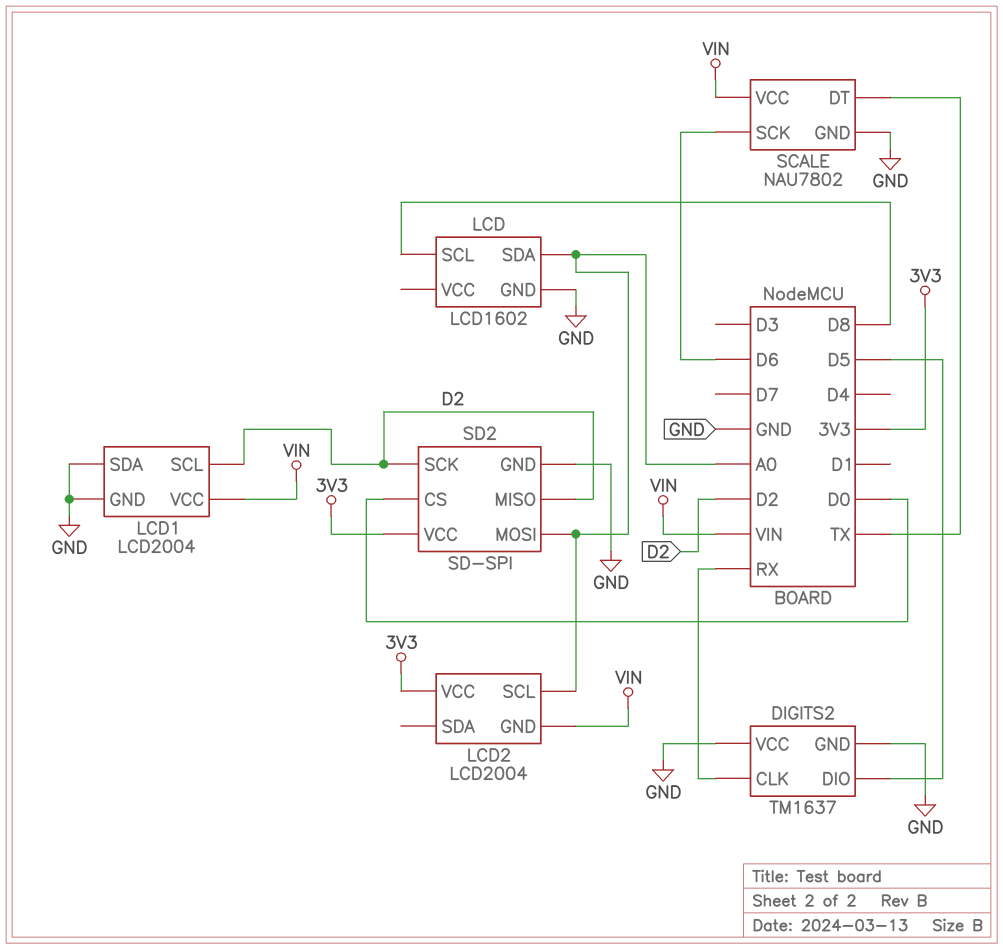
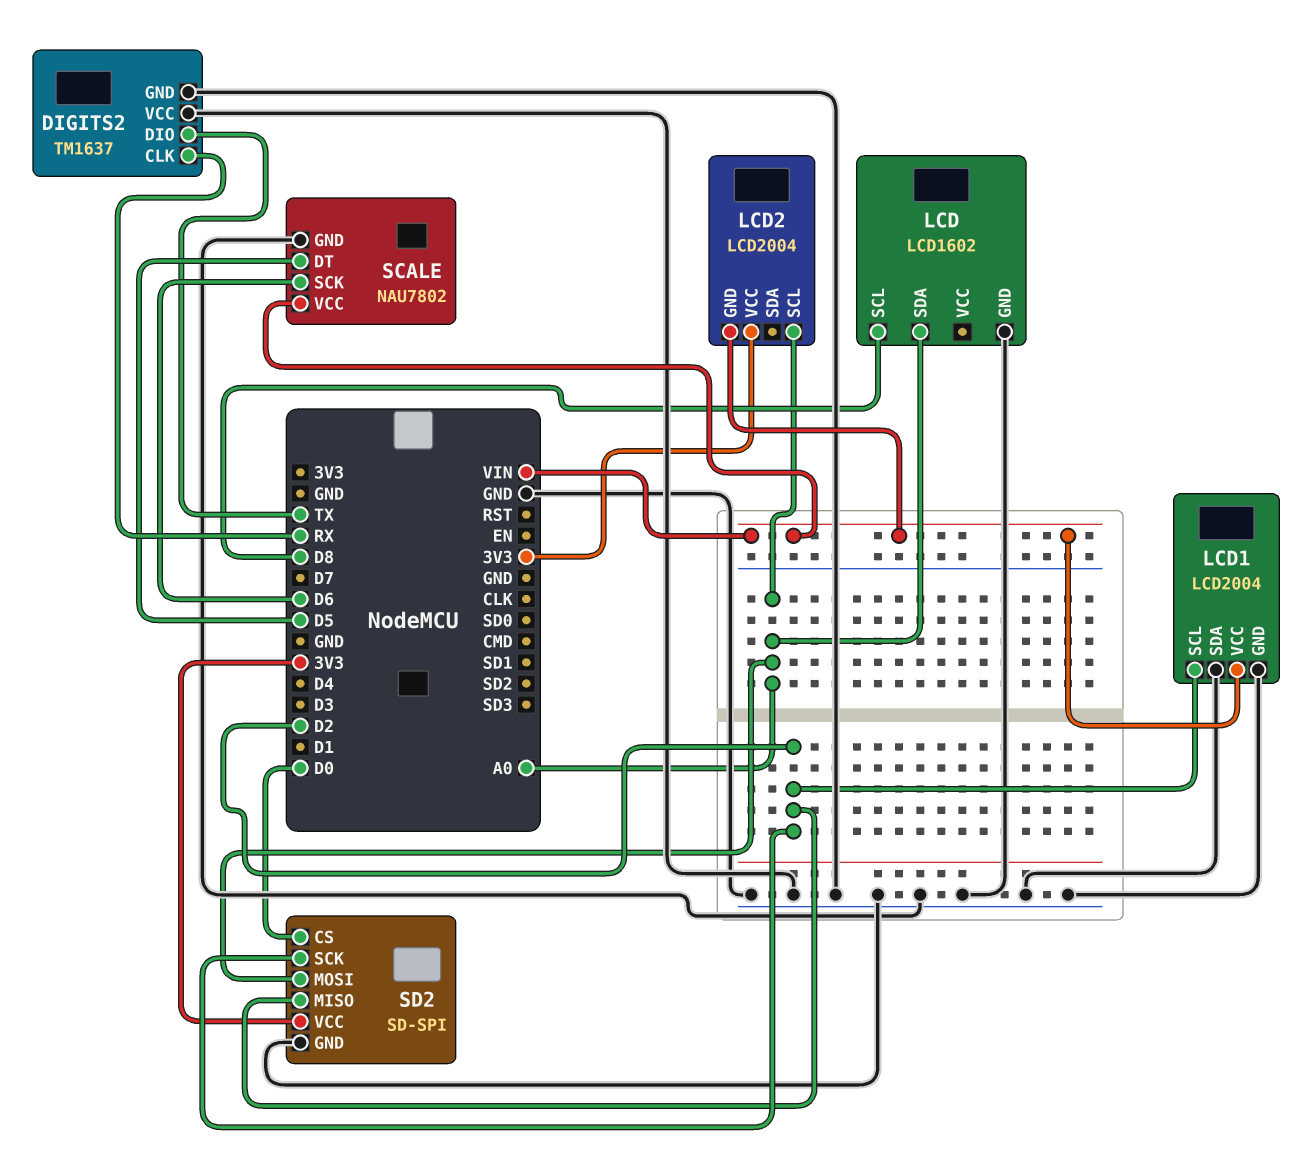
DIGITS2 pin DIO: D5 -> TX
SCALE pin DT: TX -> D5

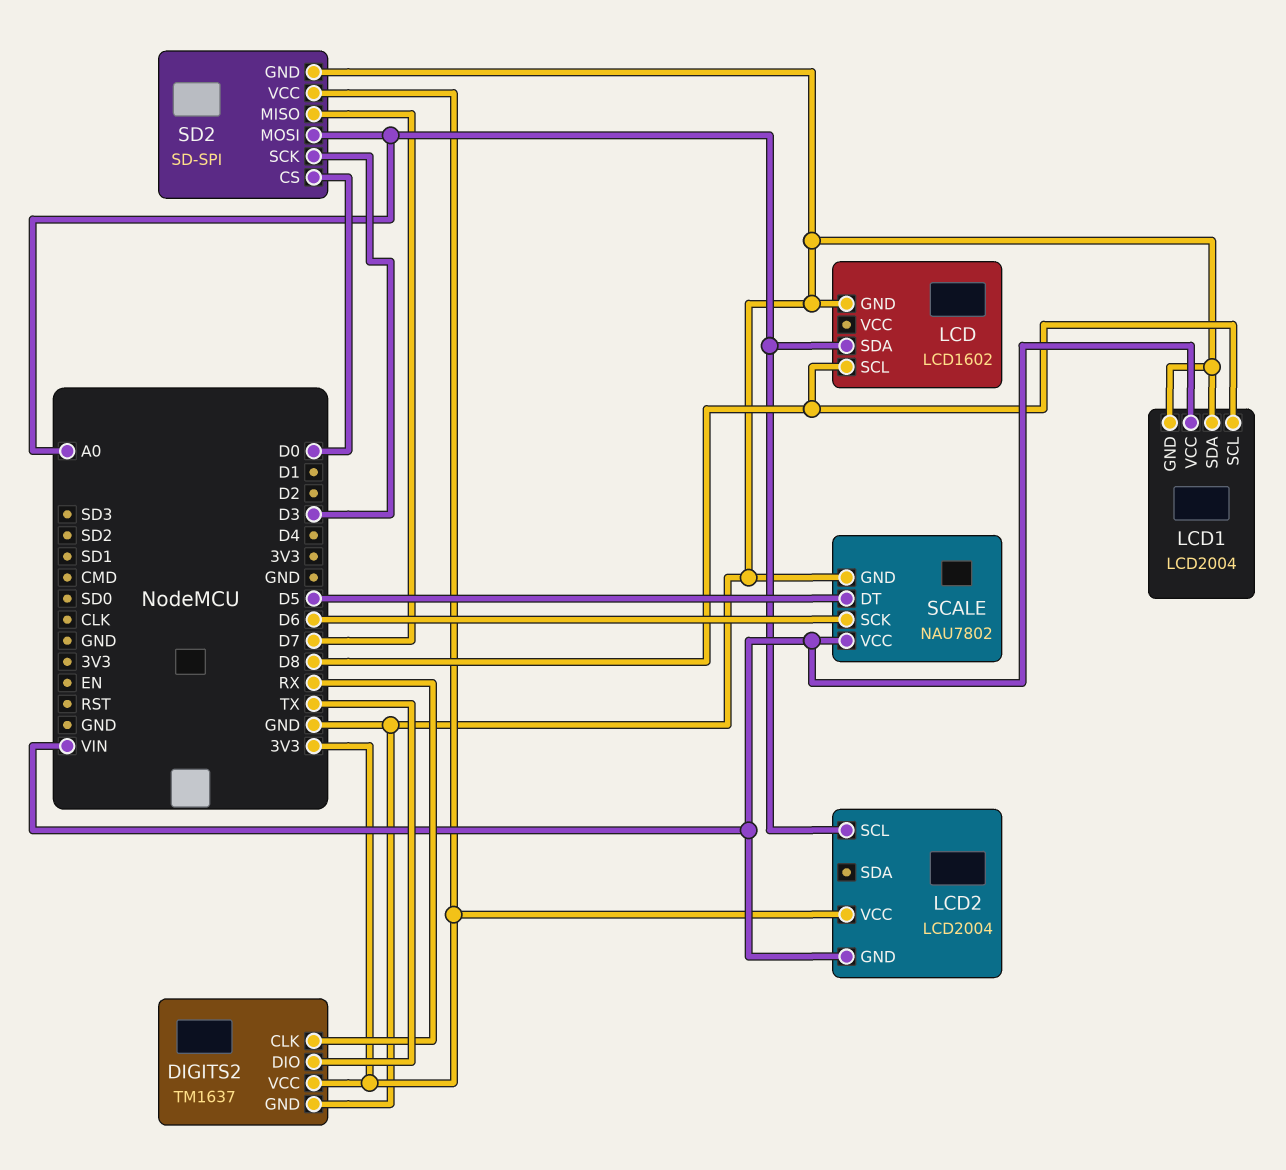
DIGITS2 pin VCC: GND -> 3V3
LCD1 pin SCL: D2 -> D8
SD2 pin MISO: D2 -> D7
SD2 pin SCK: D2 -> D3

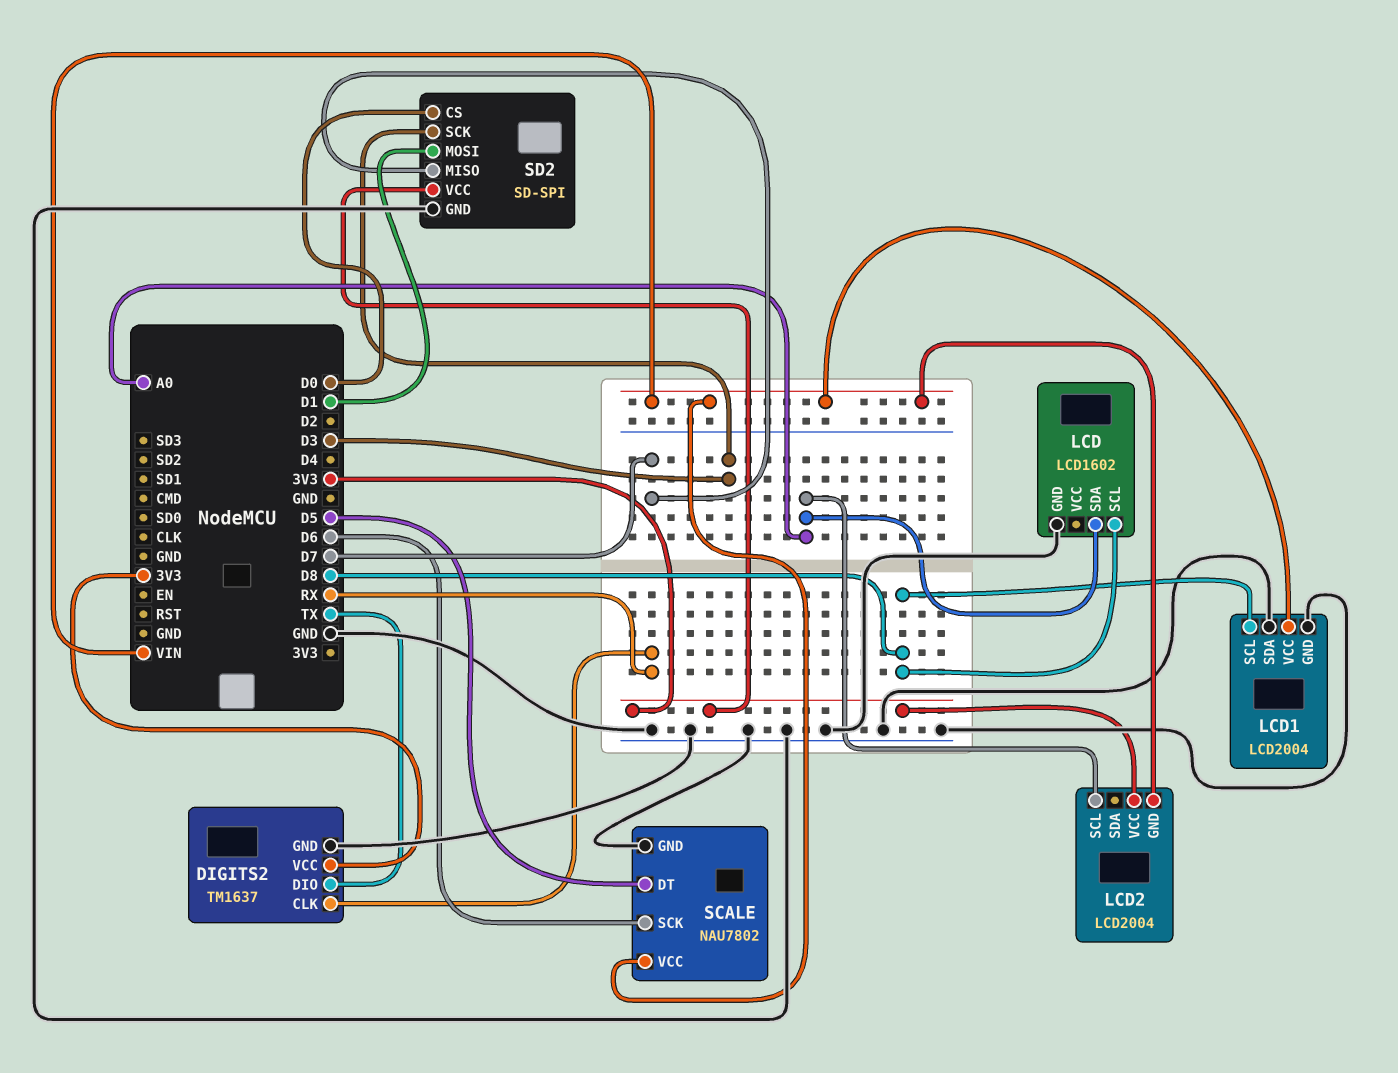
SD2 pin MOSI: A0 -> D1

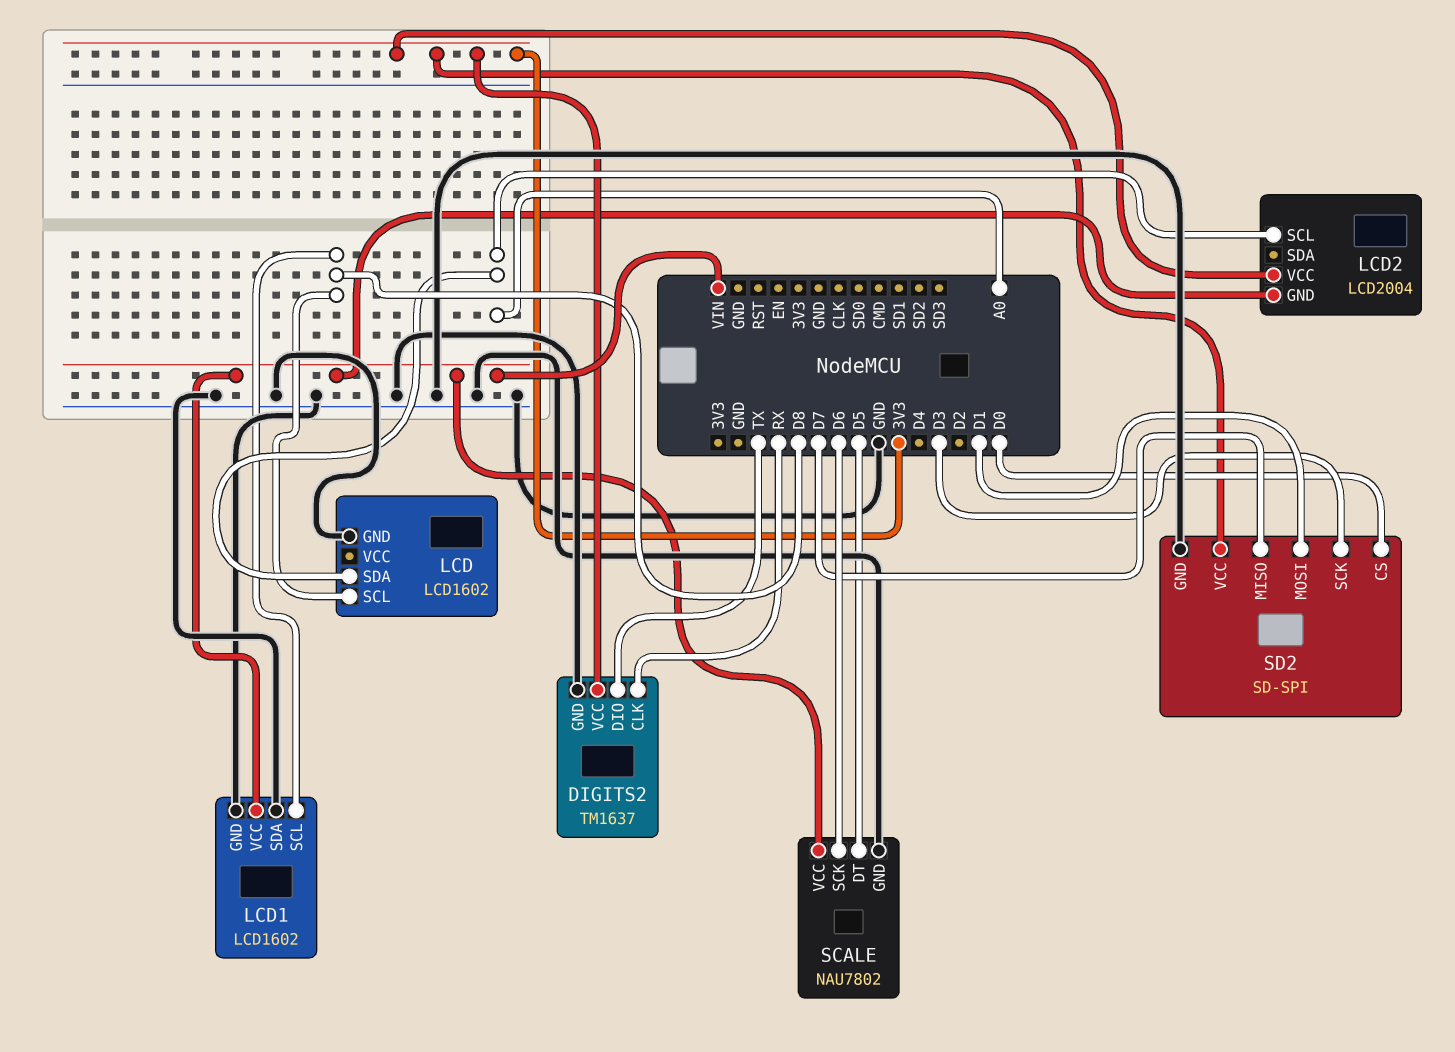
LCD1: LCD2004 -> LCD1602

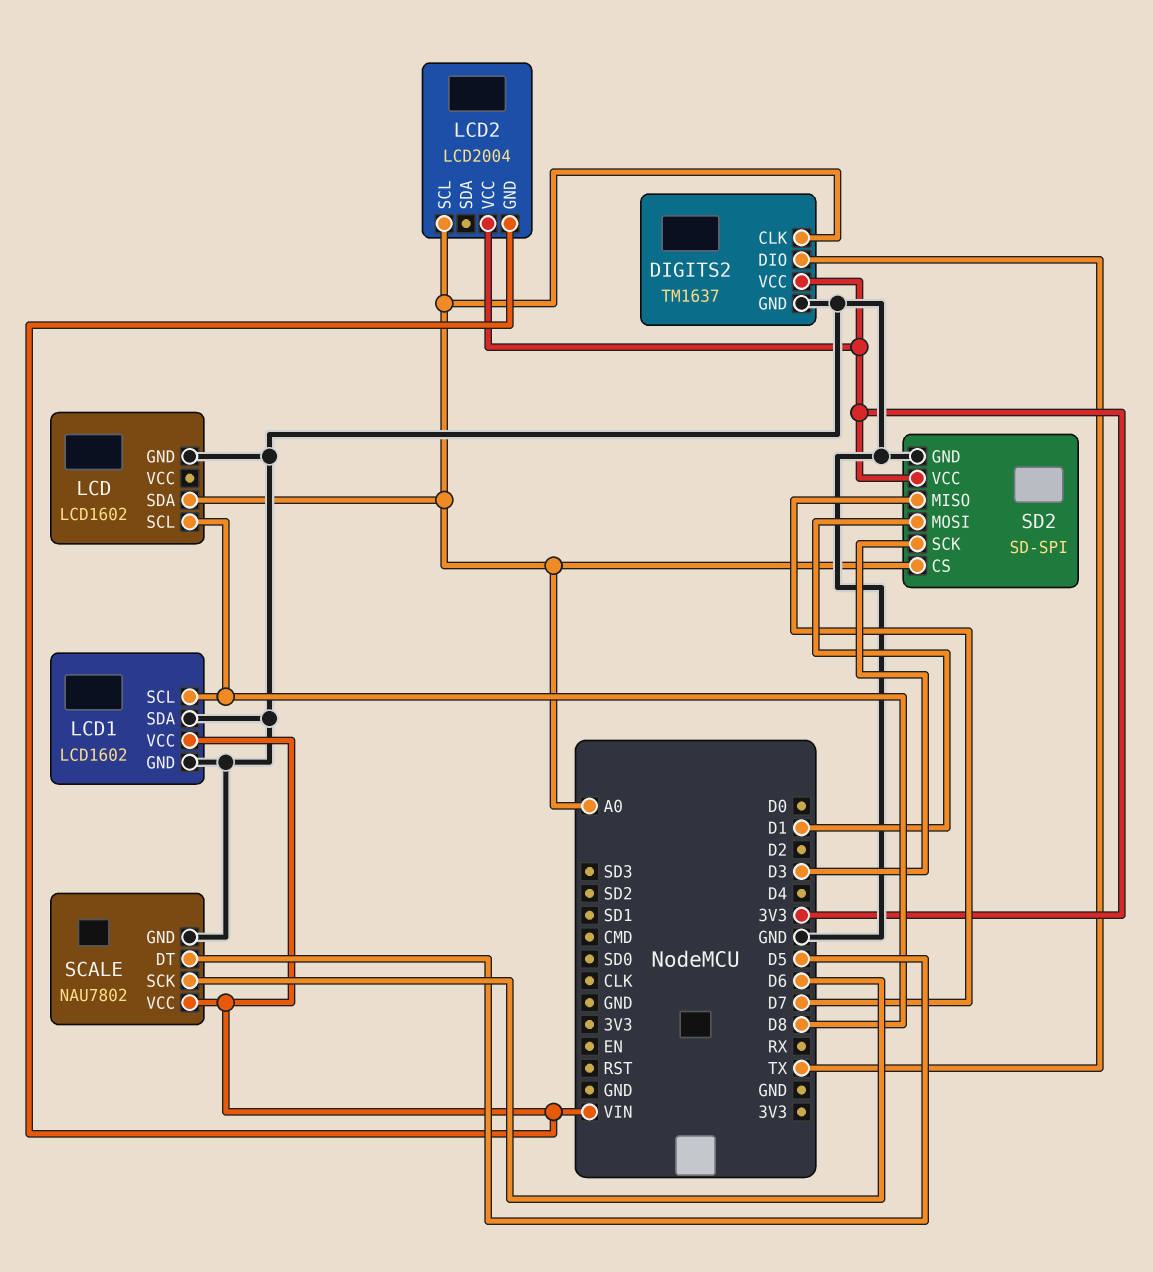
DIGITS2 pin CLK: RX -> A0
SD2 pin CS: D0 -> A0

